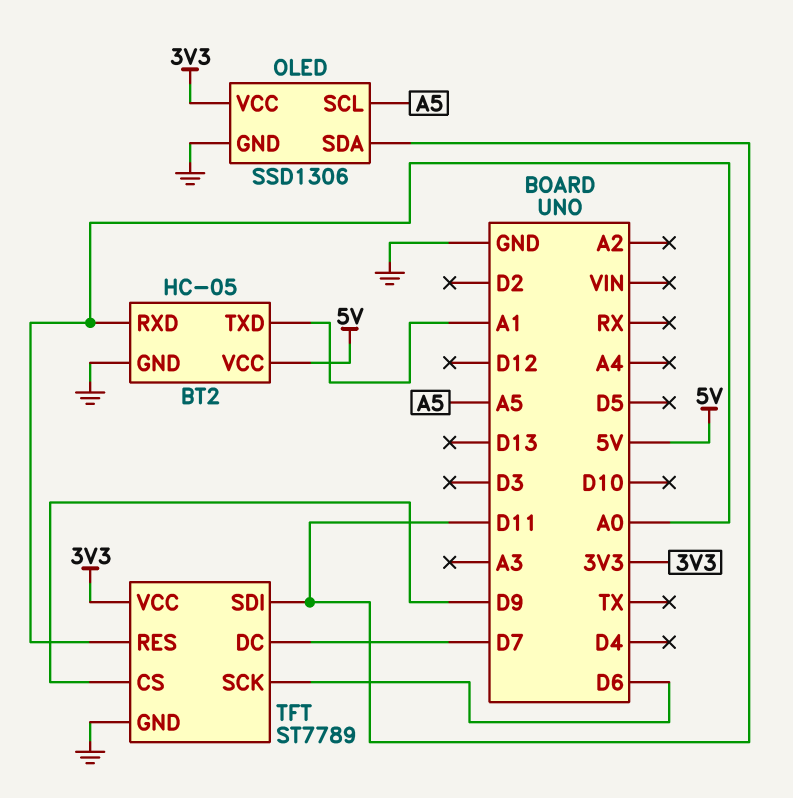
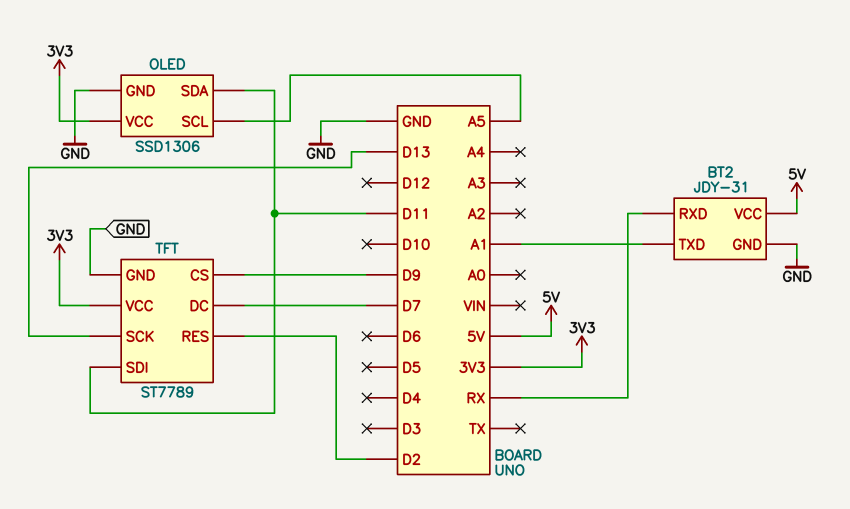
BT2: HC-05 -> JDY-31
BT2 pin RXD: A0 -> RX
TFT pin RES: A0 -> D2
TFT pin SCK: D6 -> D13

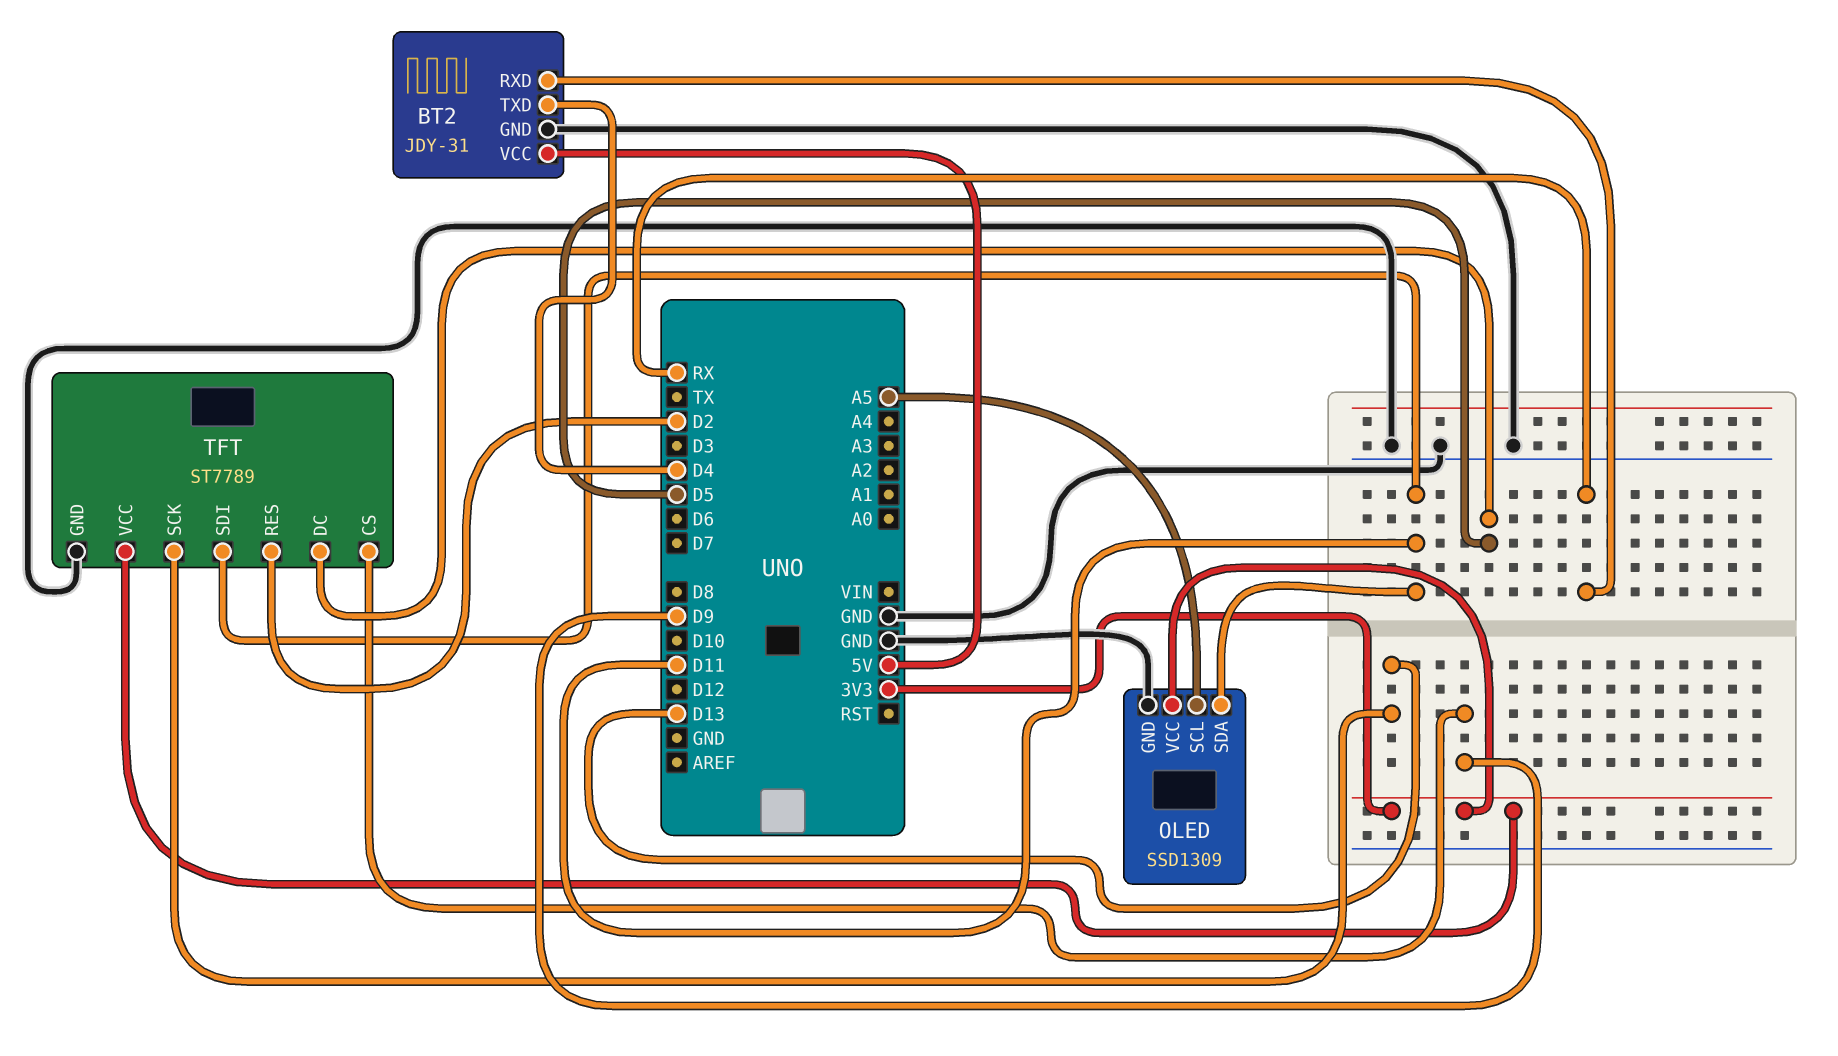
BT2 pin TXD: A1 -> D4
OLED: SSD1306 -> SSD1309
TFT pin DC: D7 -> D5

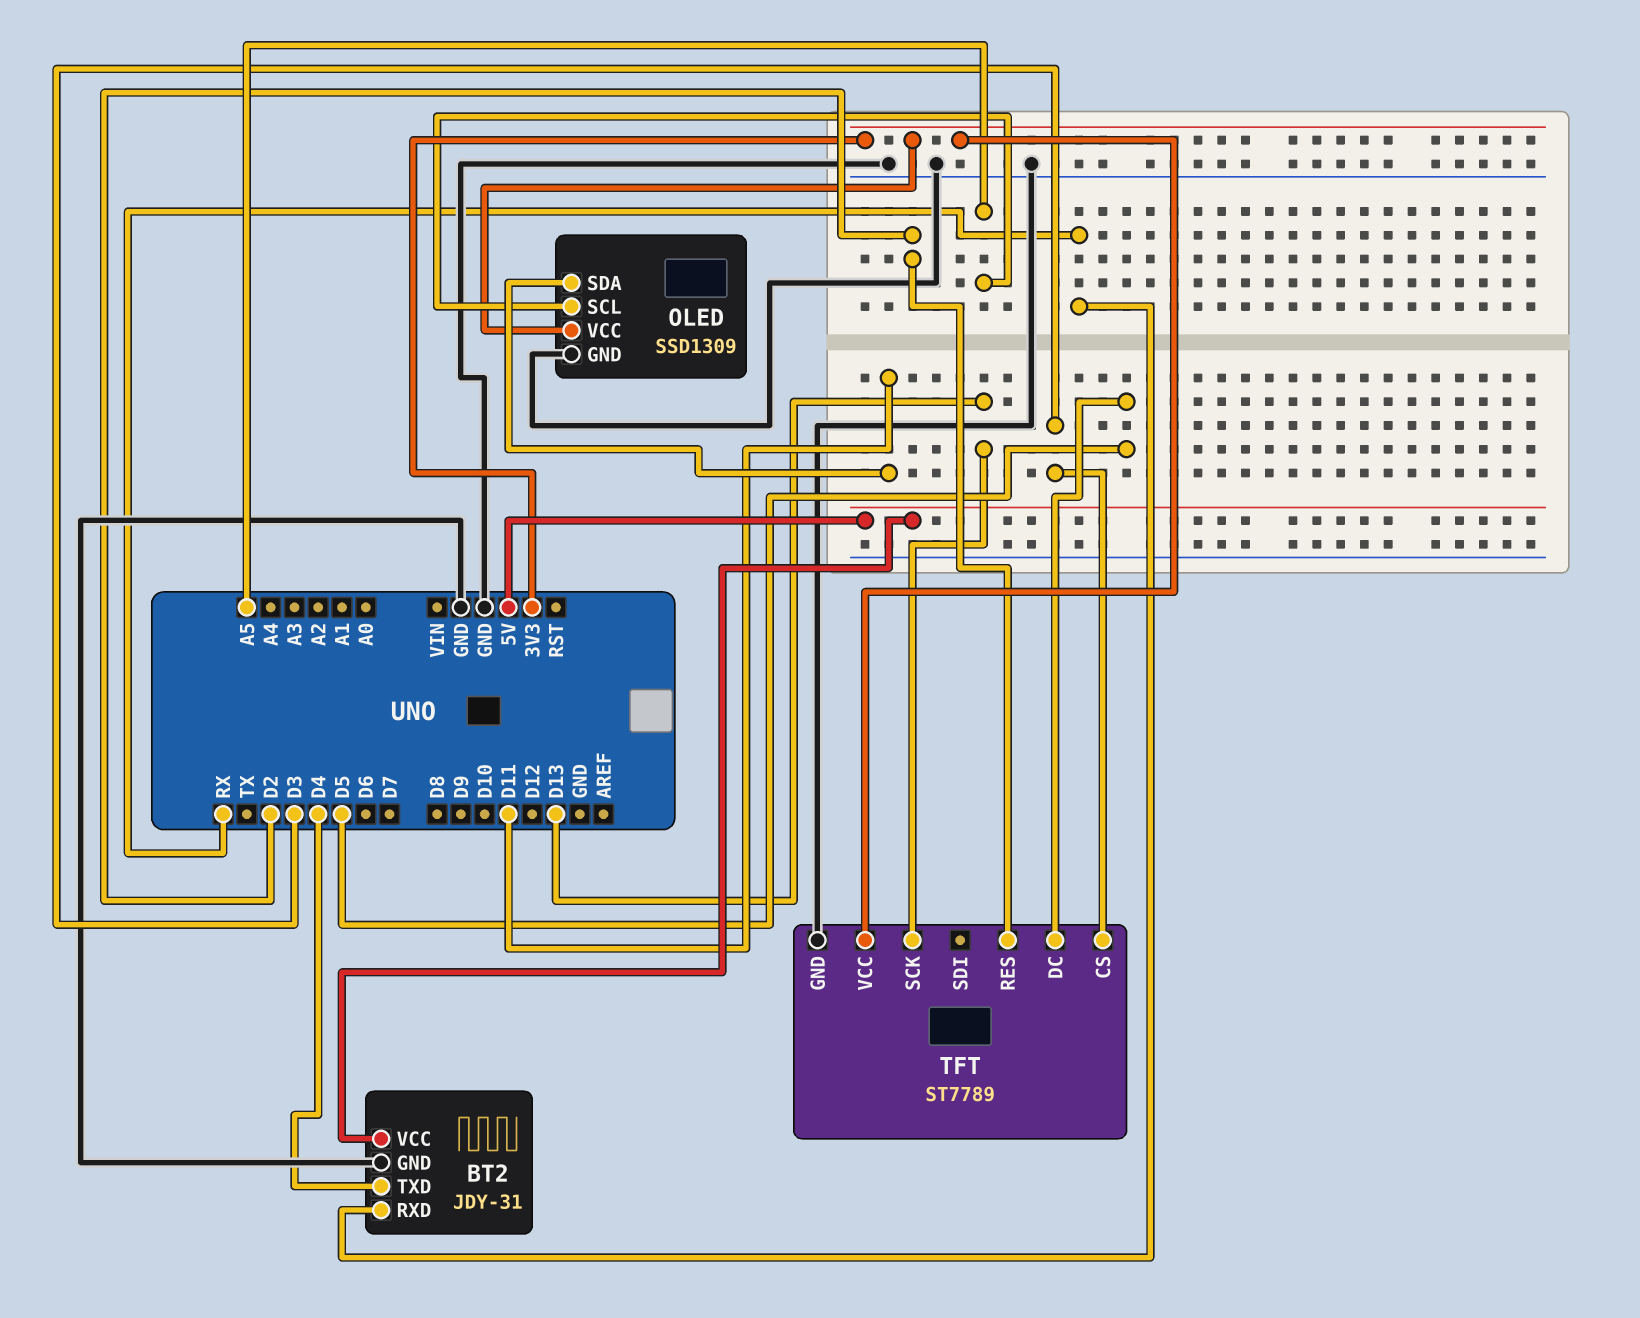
TFT pin CS: D9 -> D3
TFT pin SDI: D11 -> none

